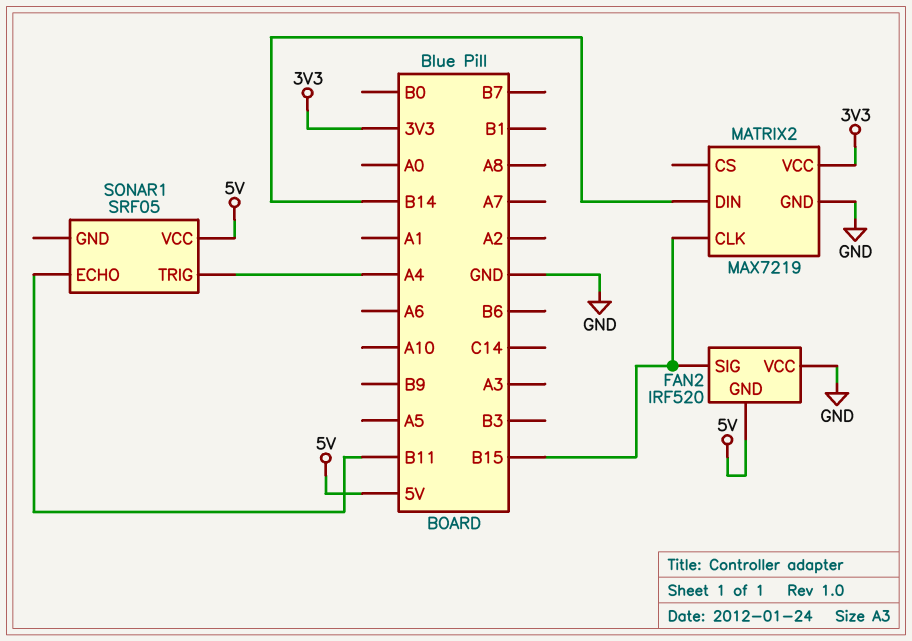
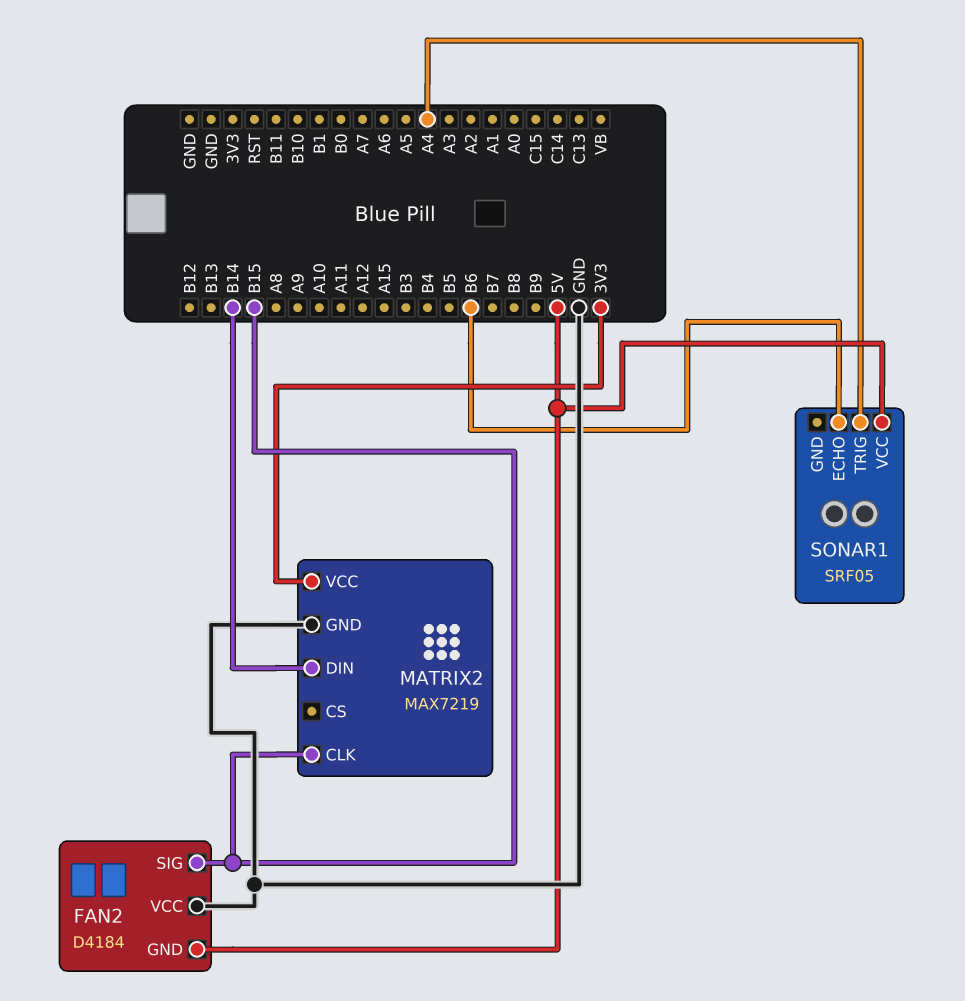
FAN2: IRF520 -> D4184
SONAR1 pin ECHO: B11 -> B6

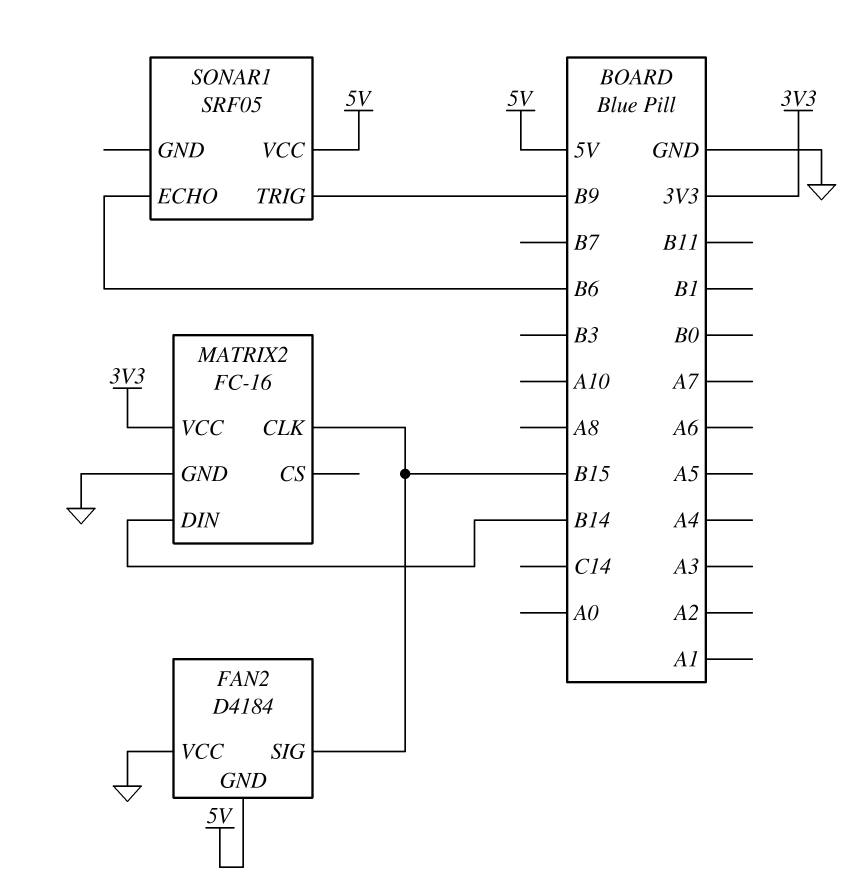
MATRIX2: MAX7219 -> FC-16
SONAR1 pin TRIG: A4 -> B9

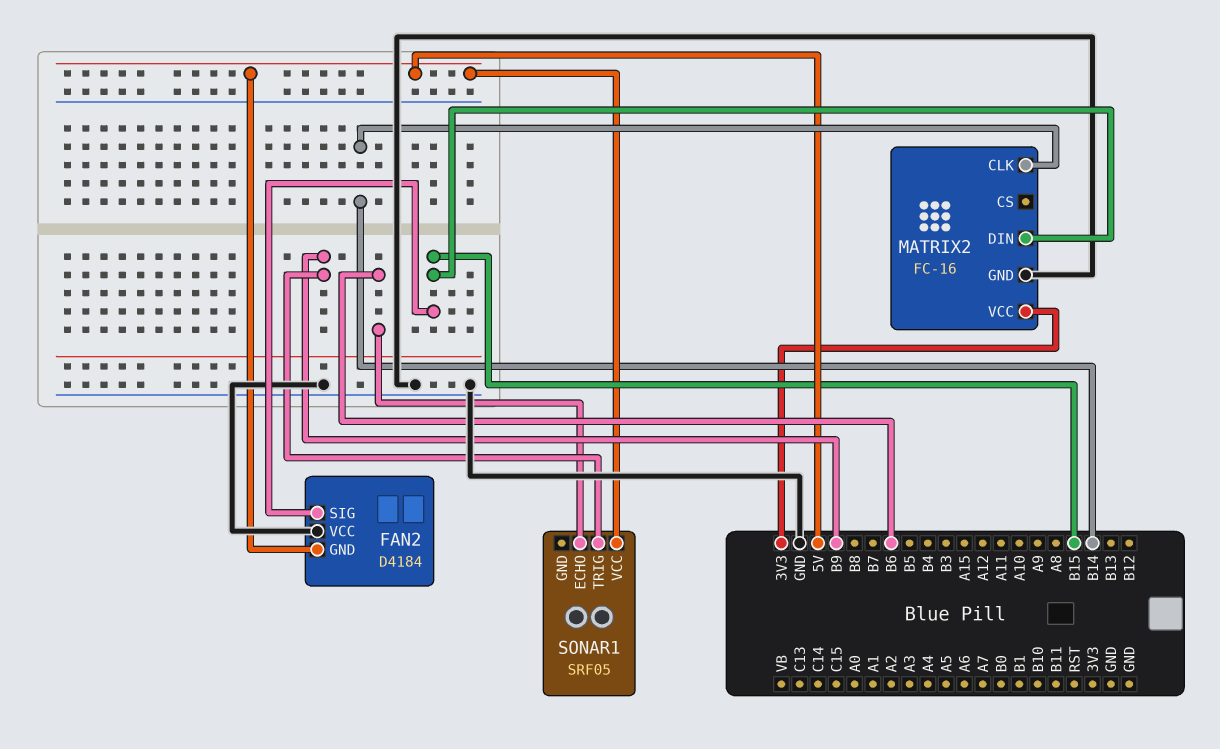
MATRIX2 pin CLK: B15 -> B14
MATRIX2 pin DIN: B14 -> B15

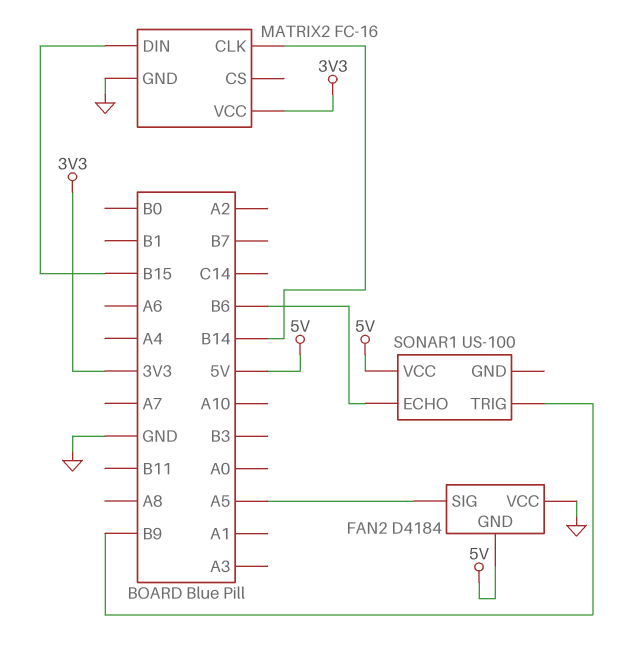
FAN2 pin SIG: B15 -> A5
SONAR1: SRF05 -> US-100

